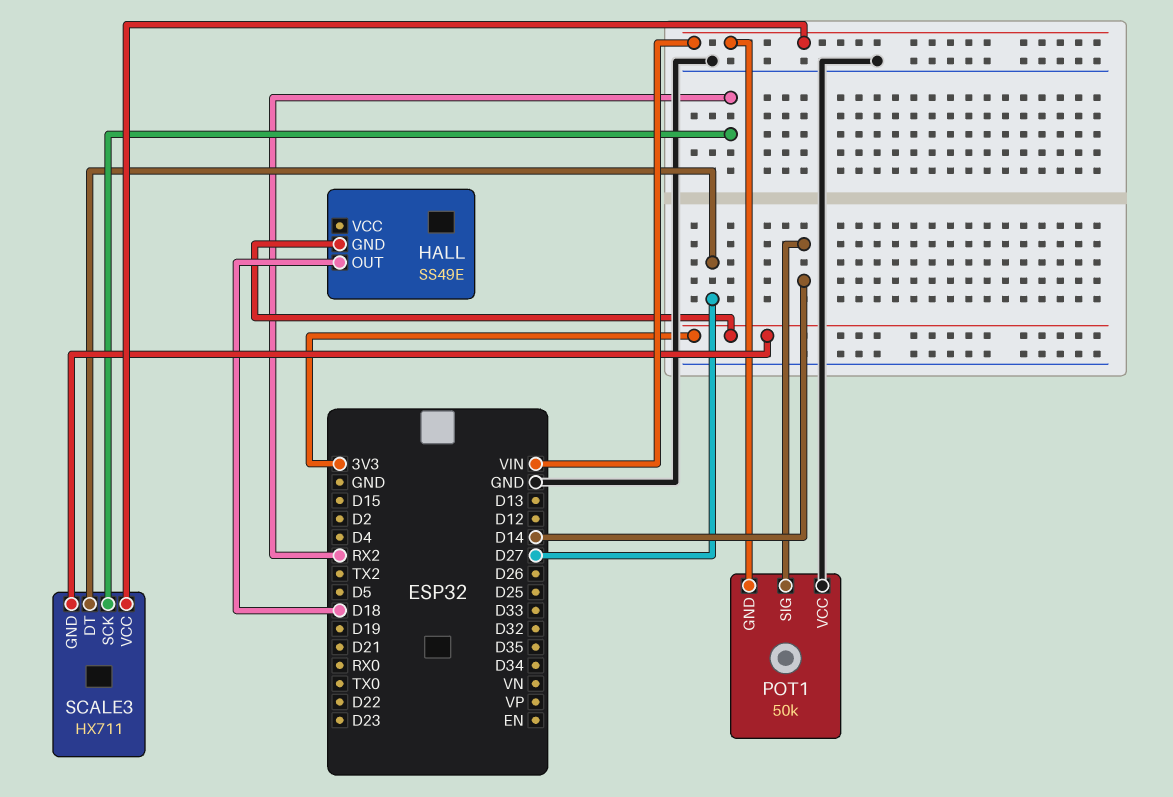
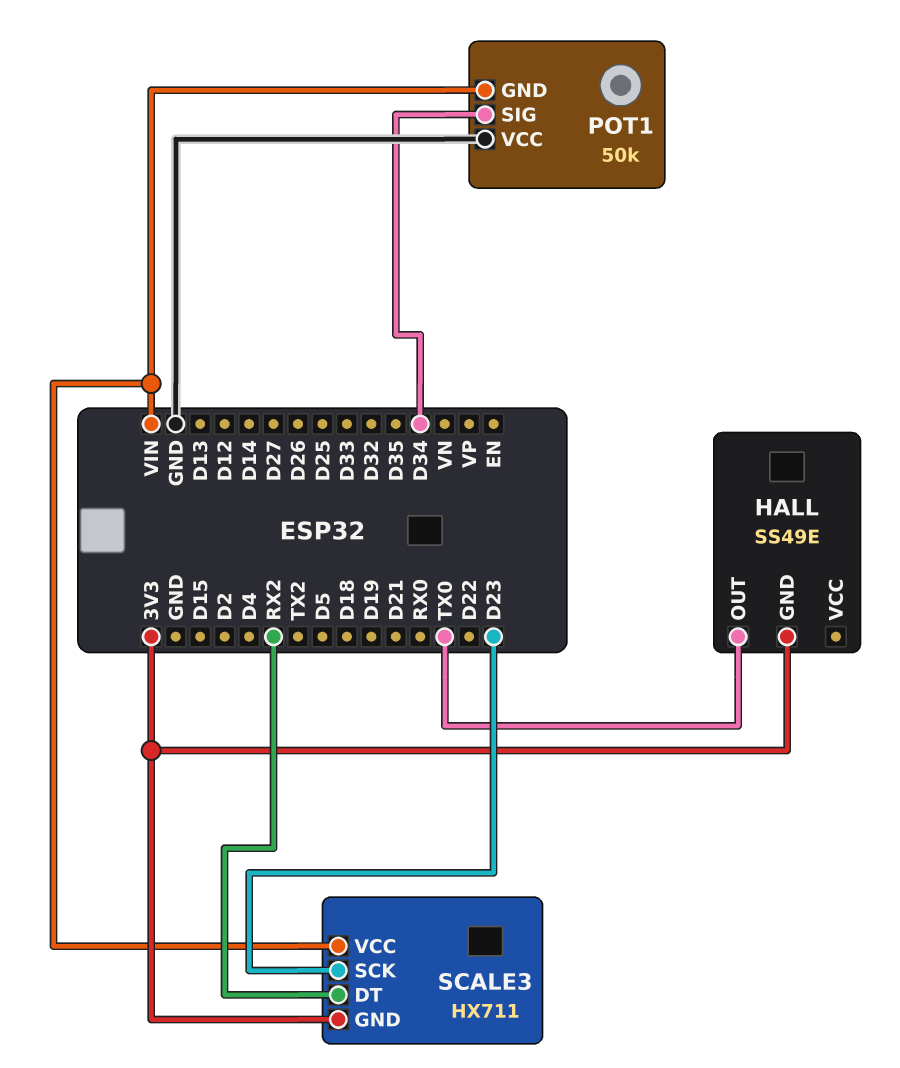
HALL pin OUT: D18 -> TX0
POT1 pin SIG: D14 -> D34
SCALE3 pin DT: D27 -> RX2
SCALE3 pin SCK: RX2 -> D23

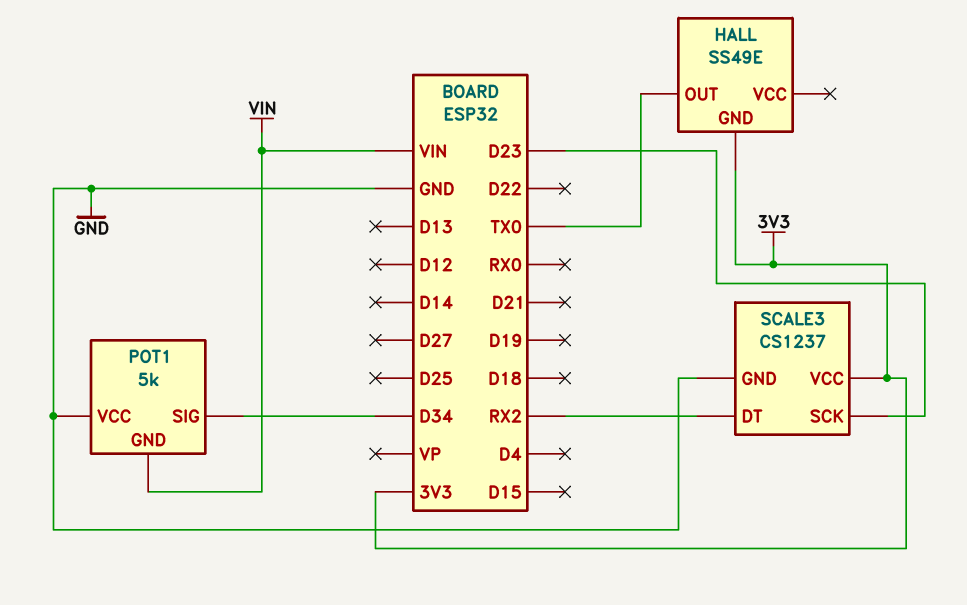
POT1: 50k -> 5k
SCALE3: HX711 -> CS1237
SCALE3 pin GND: 3V3 -> GND
SCALE3 pin VCC: VIN -> 3V3

